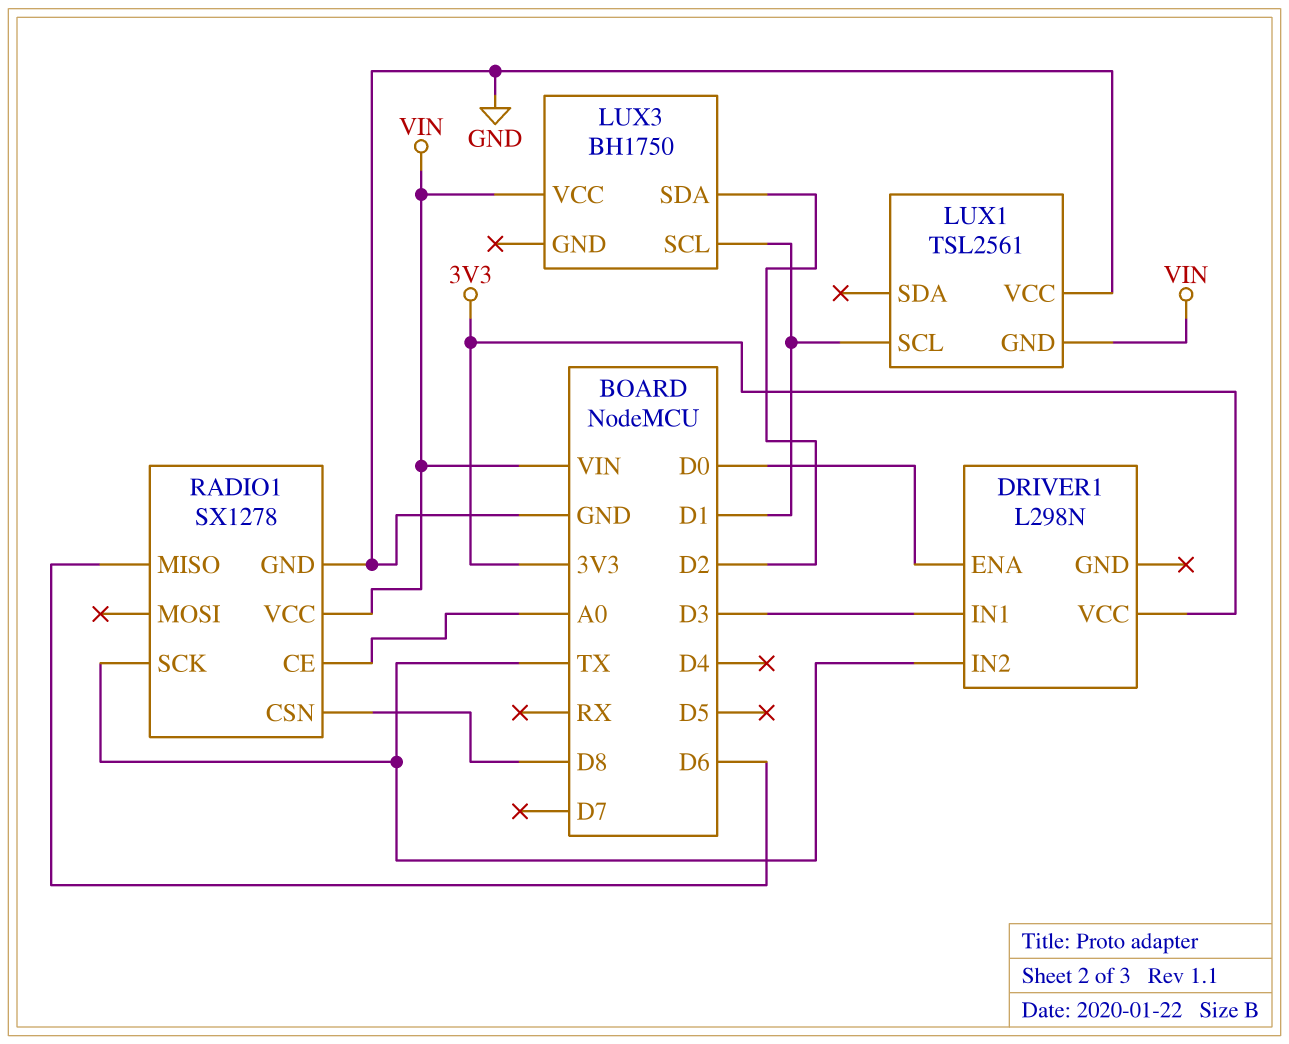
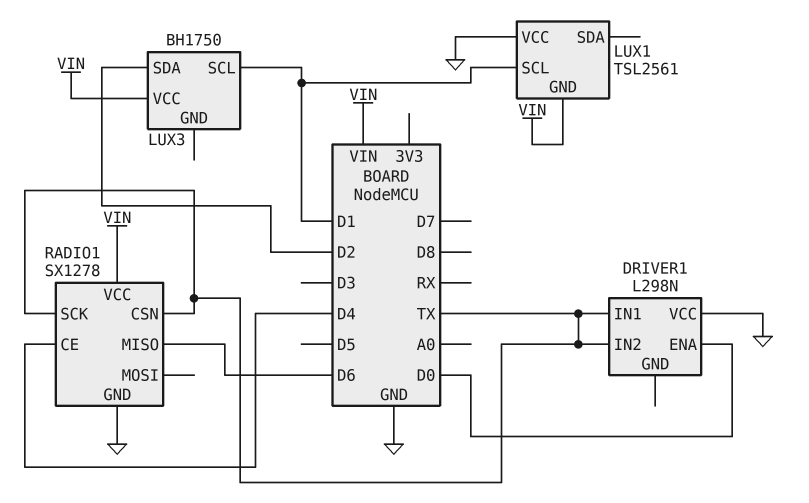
DRIVER1 pin IN1: D3 -> TX
DRIVER1 pin VCC: 3V3 -> GND
RADIO1 pin CE: A0 -> D4
RADIO1 pin CSN: D8 -> TX

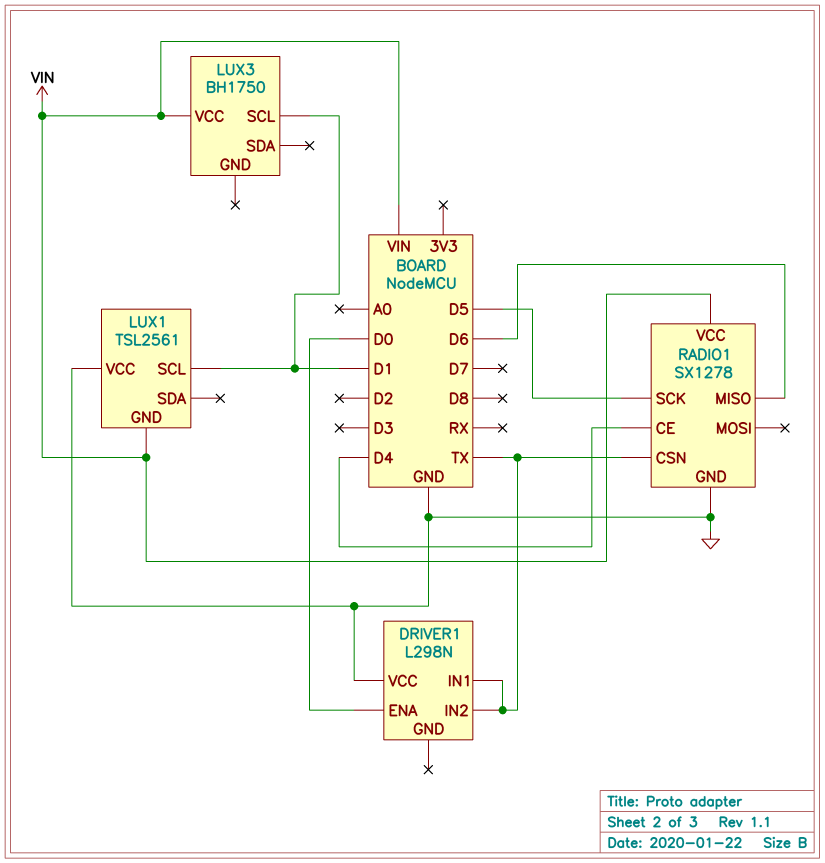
LUX3 pin SDA: D2 -> none
RADIO1 pin SCK: TX -> D5

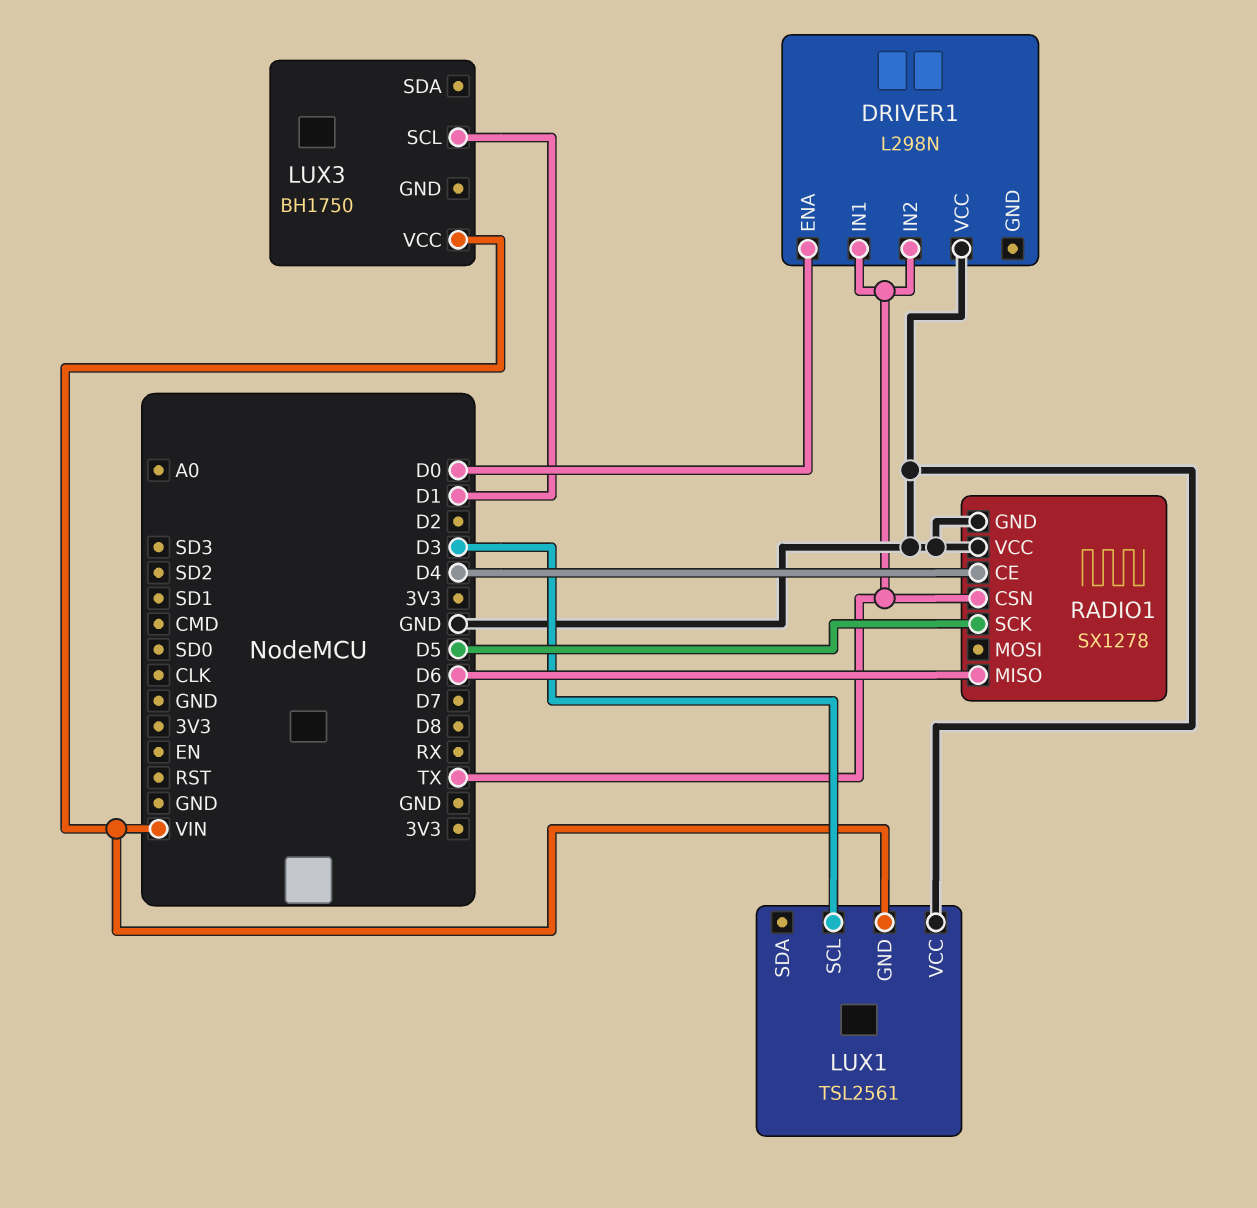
LUX1 pin SCL: D1 -> D3
RADIO1 pin VCC: VIN -> GND

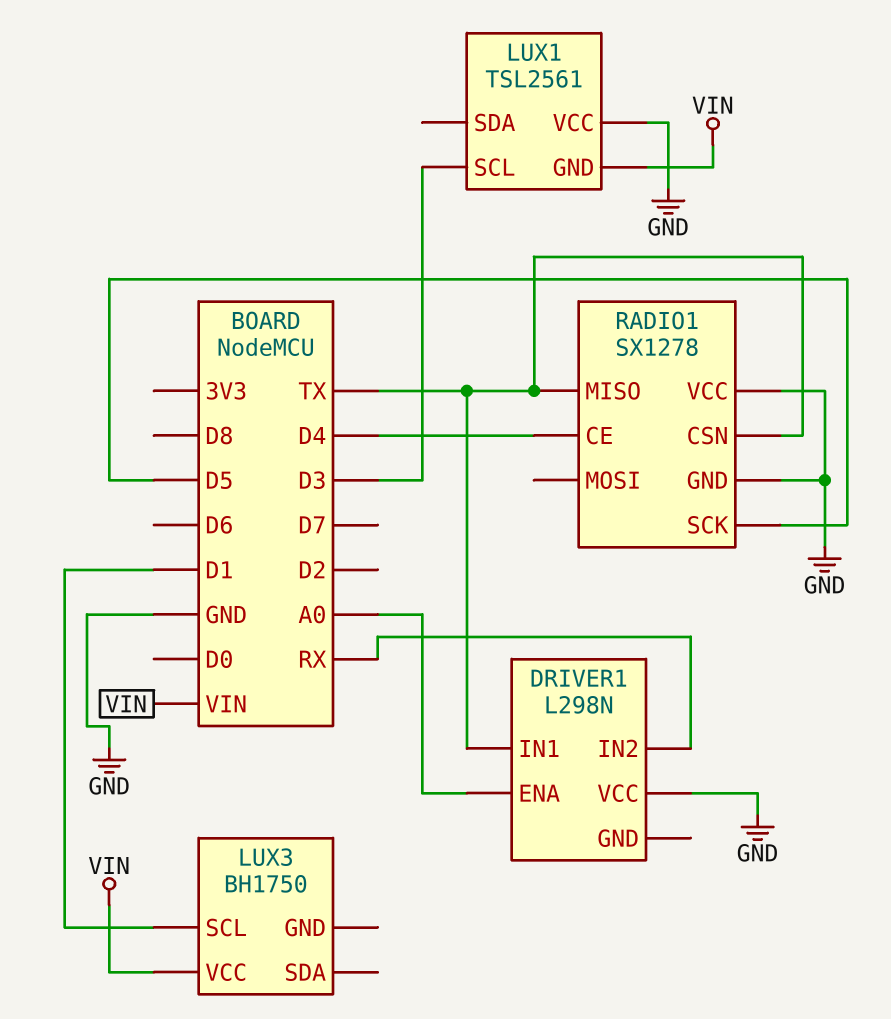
DRIVER1 pin ENA: D0 -> A0
DRIVER1 pin IN2: TX -> RX
RADIO1 pin MISO: D6 -> TX

